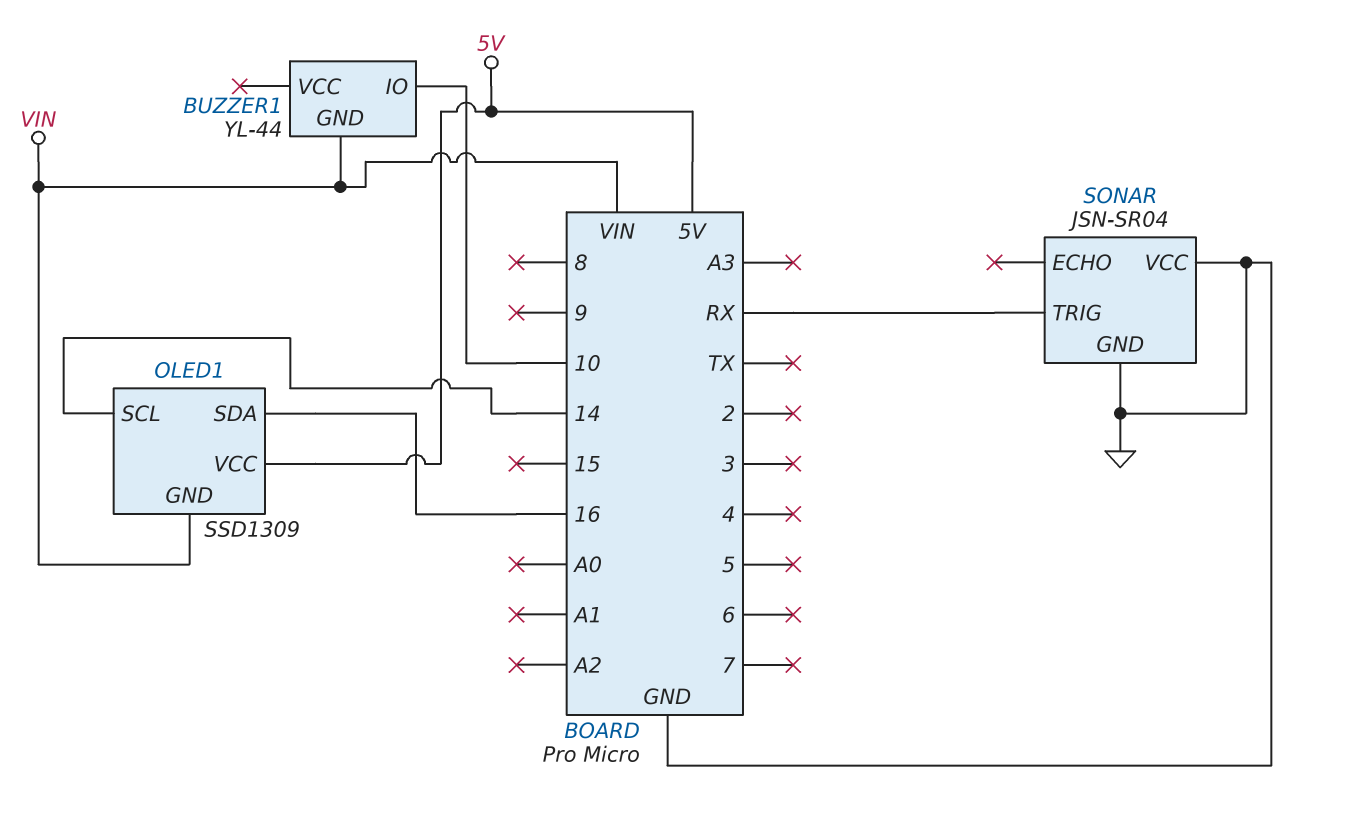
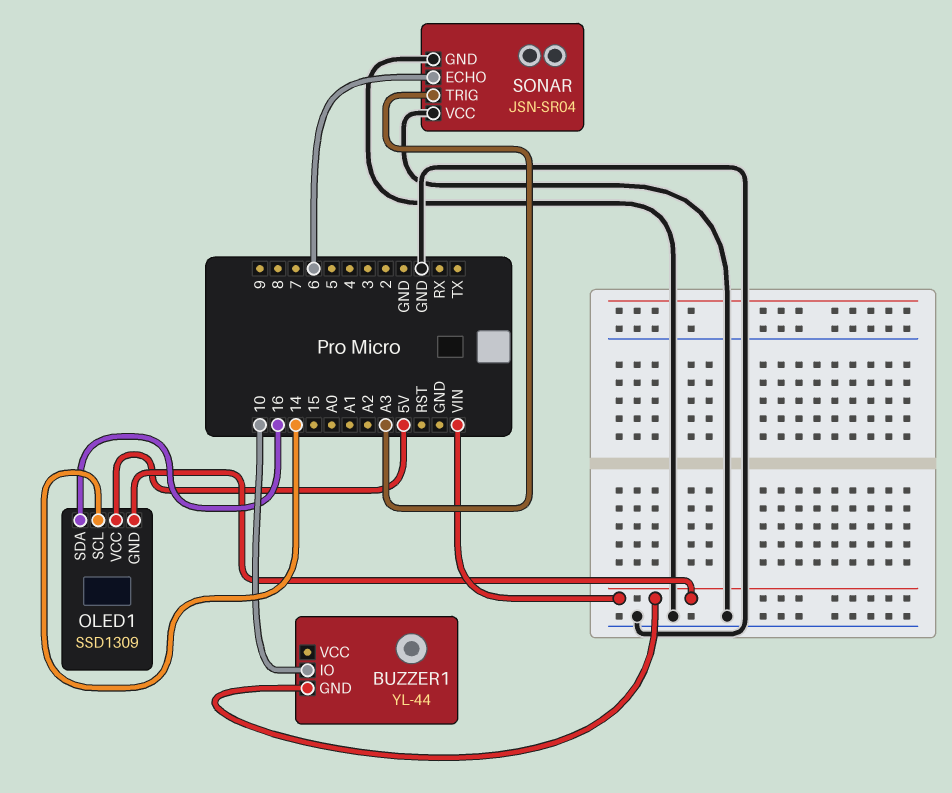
SONAR pin ECHO: none -> 6
SONAR pin TRIG: RX -> A3

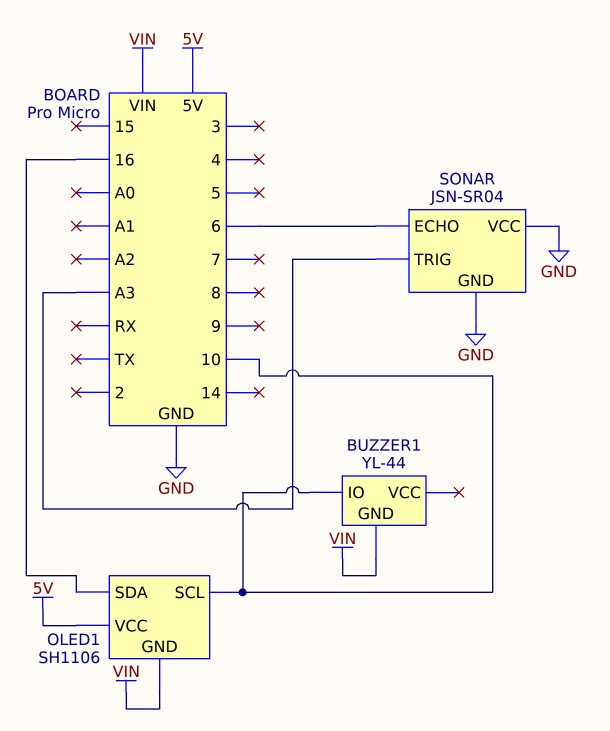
OLED1: SSD1309 -> SH1106
OLED1 pin SCL: 14 -> 10

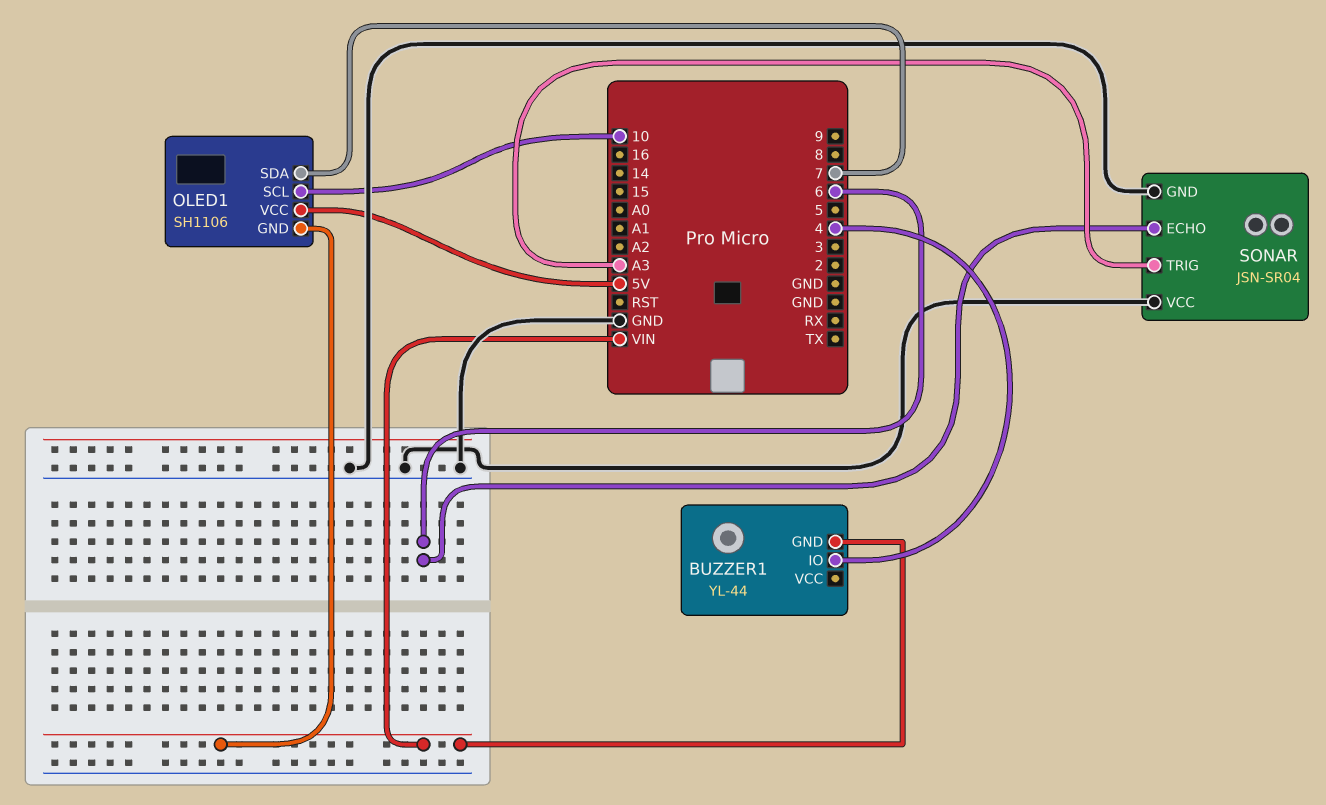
BUZZER1 pin IO: 10 -> 4
OLED1 pin SDA: 16 -> 7

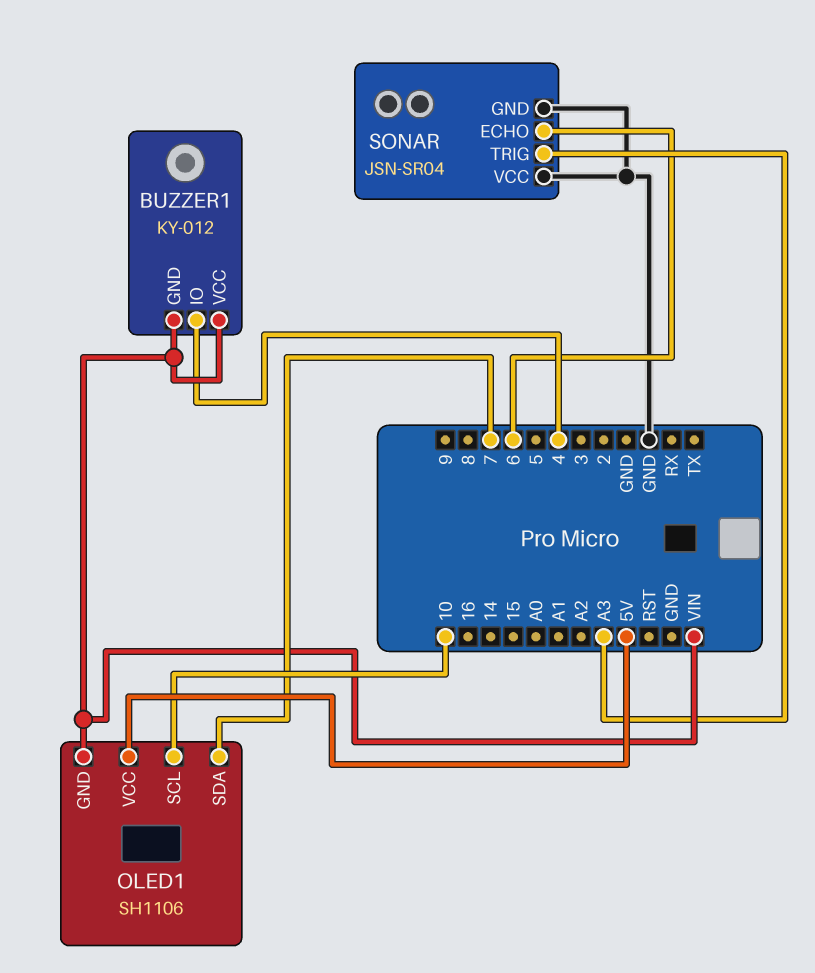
BUZZER1: YL-44 -> KY-012
BUZZER1 pin VCC: none -> VIN

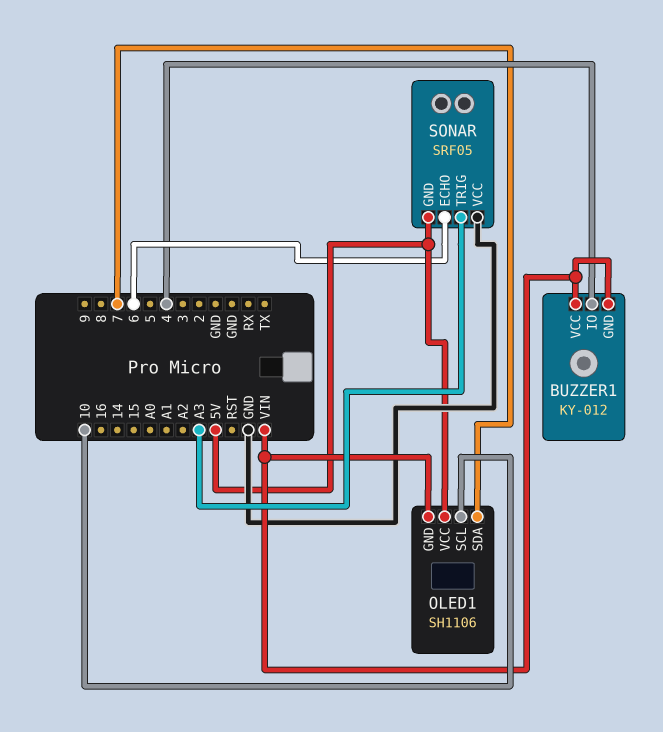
SONAR: JSN-SR04 -> SRF05
SONAR pin GND: GND -> 5V

